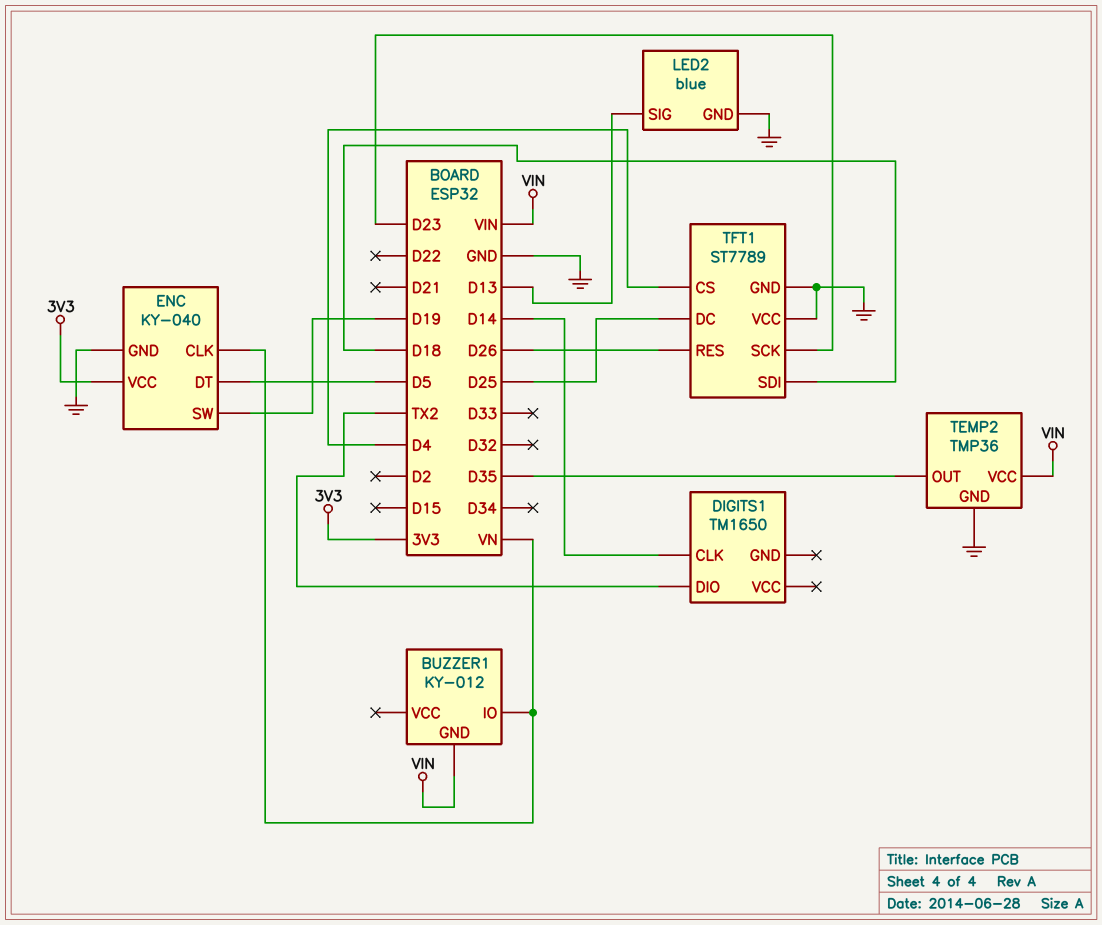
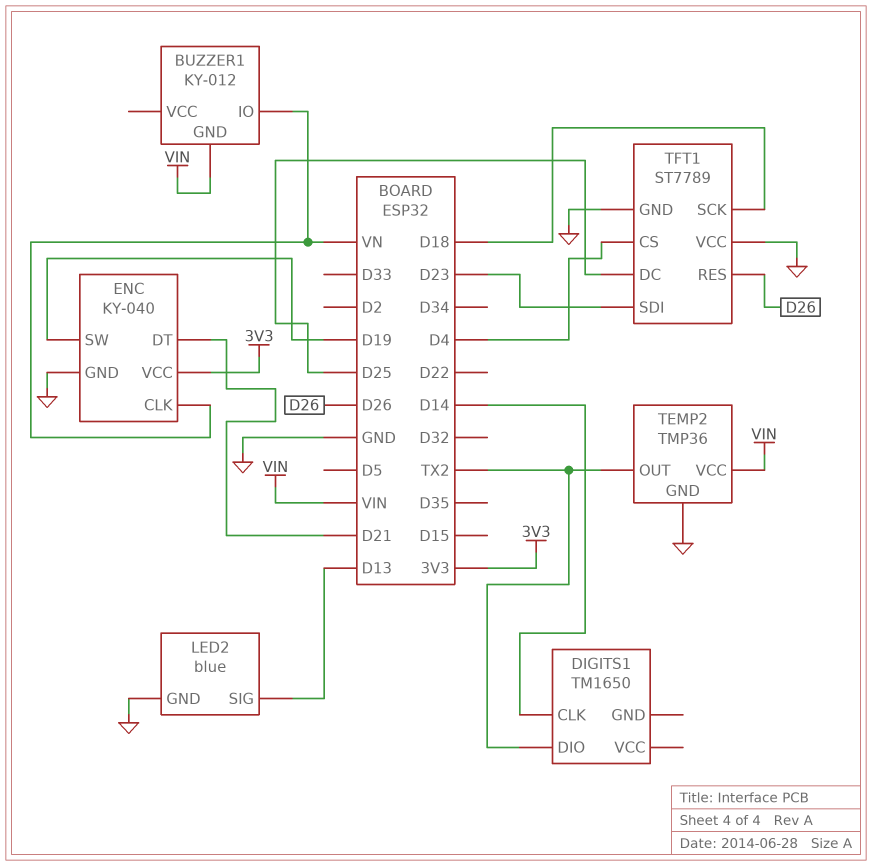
ENC pin DT: D5 -> D21
TEMP2 pin OUT: D35 -> TX2
TFT1 pin SCK: D23 -> D18
TFT1 pin SDI: D18 -> D23

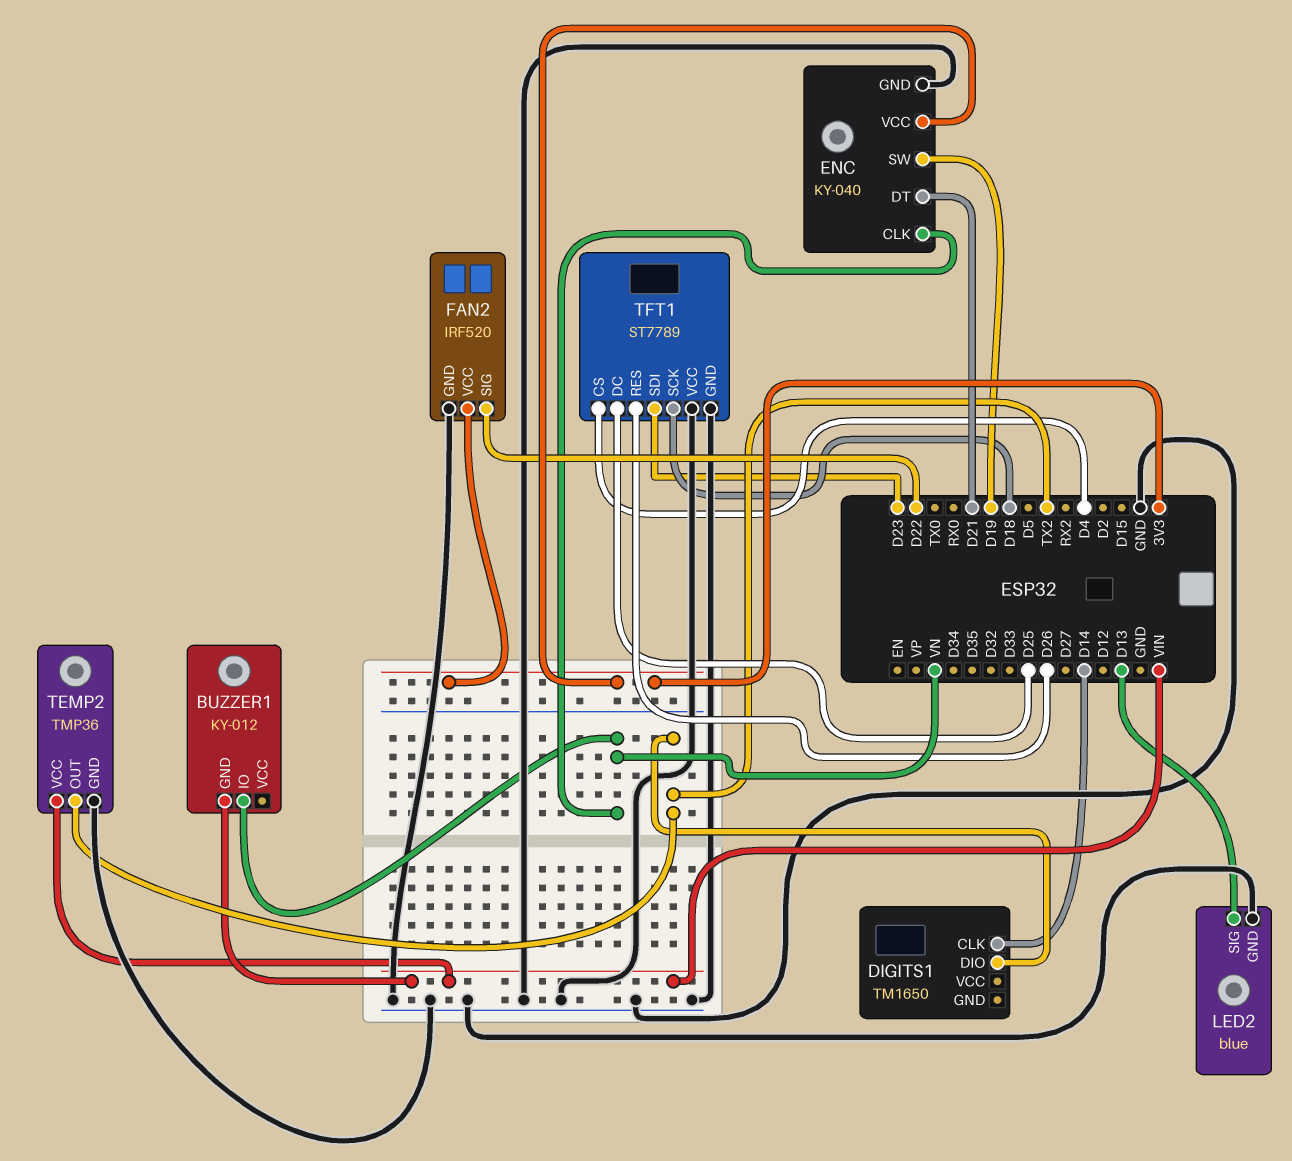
FAN2: none -> IRF520
FAN2 pin GND: none -> GND
FAN2 pin SIG: none -> D22
FAN2 pin VCC: none -> 3V3

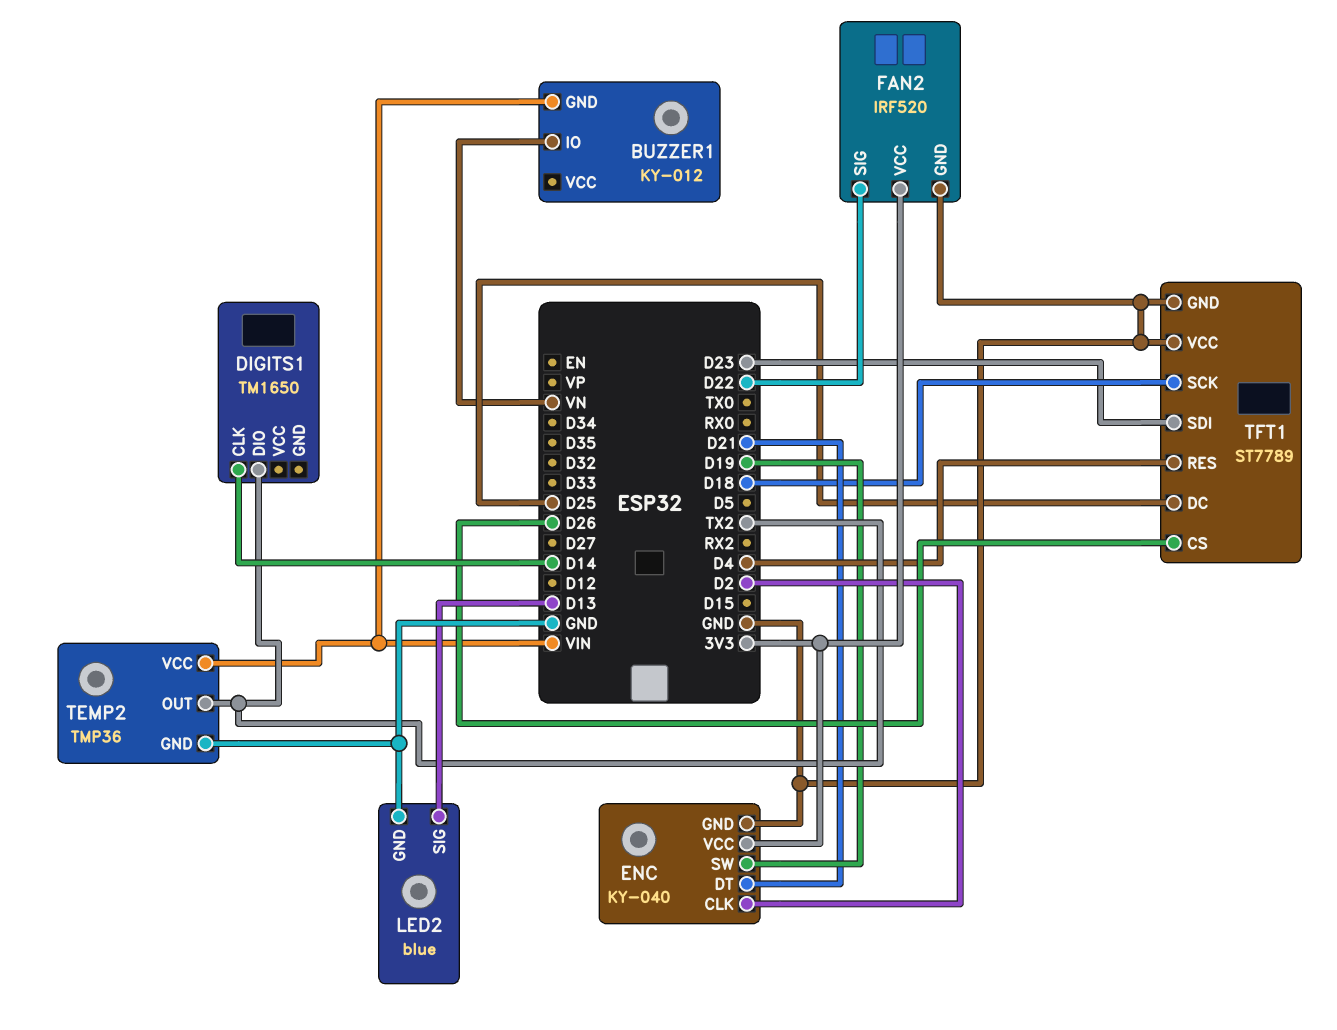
ENC pin CLK: VN -> D2
TFT1 pin CS: D4 -> D26
TFT1 pin RES: D26 -> D4

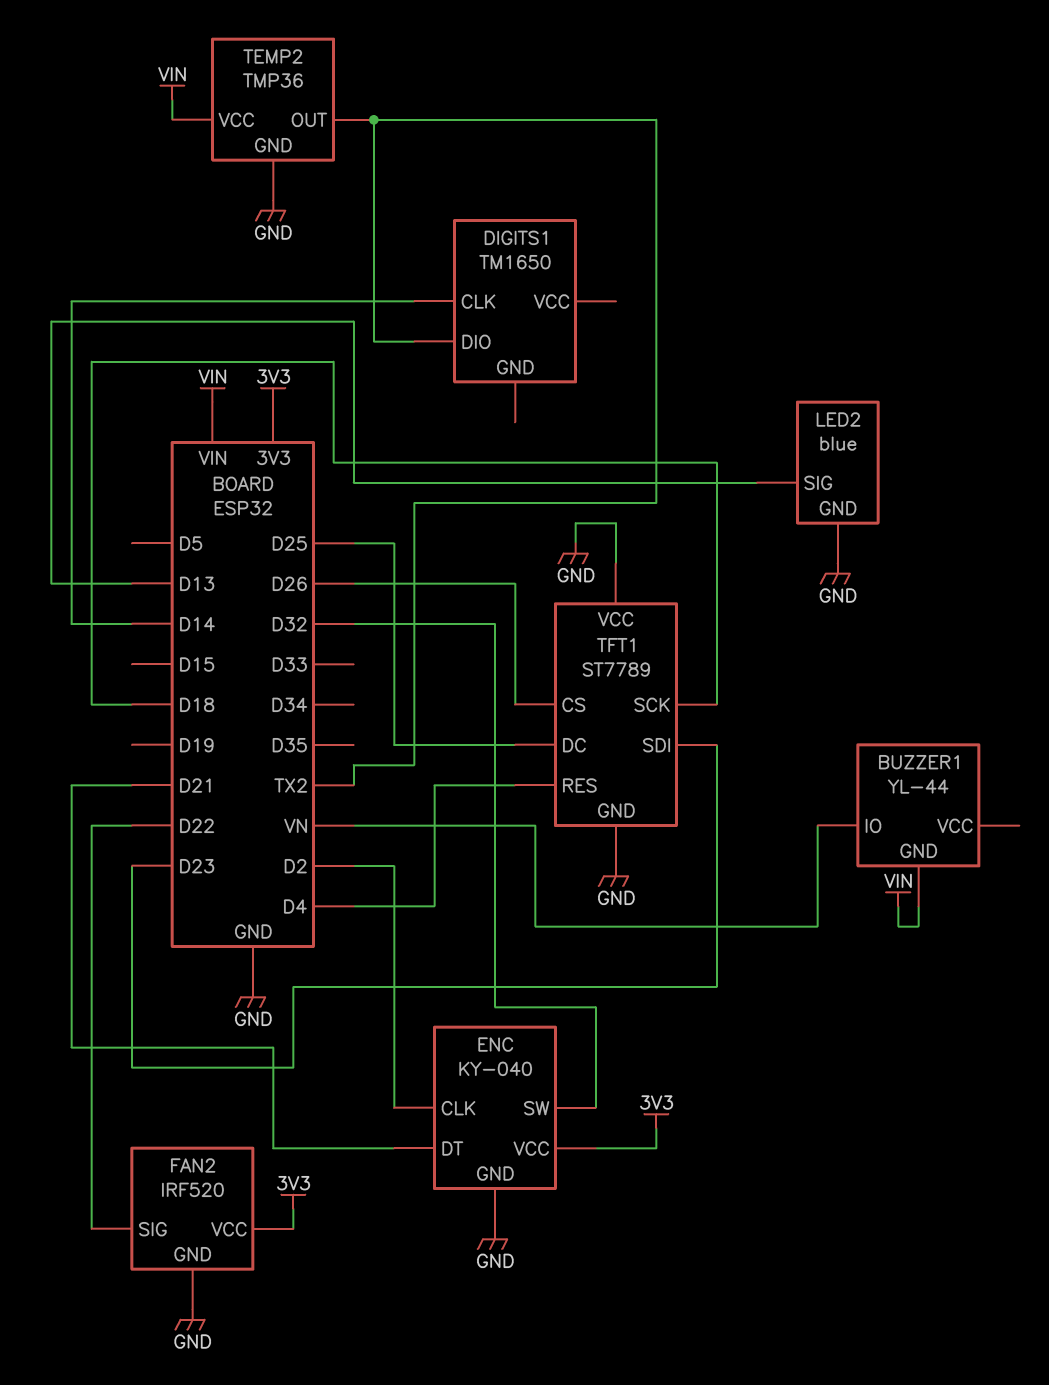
BUZZER1: KY-012 -> YL-44
ENC pin SW: D19 -> D32

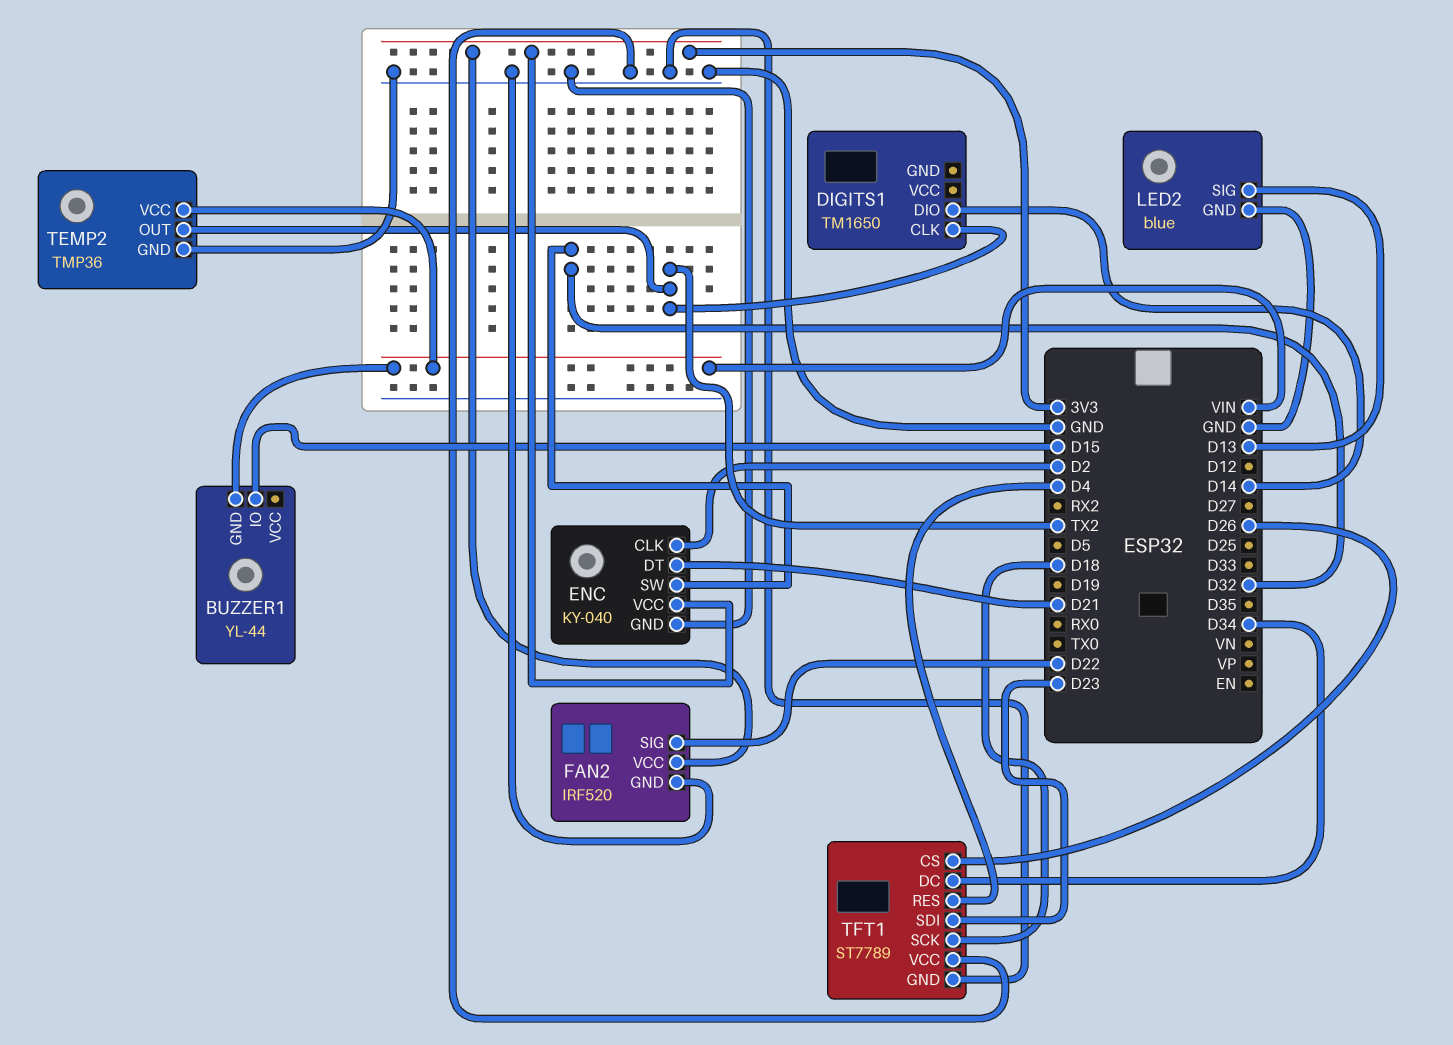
BUZZER1 pin IO: VN -> D15
DIGITS1 pin CLK: D14 -> TX2
DIGITS1 pin DIO: TX2 -> D14
TFT1 pin DC: D25 -> D34

